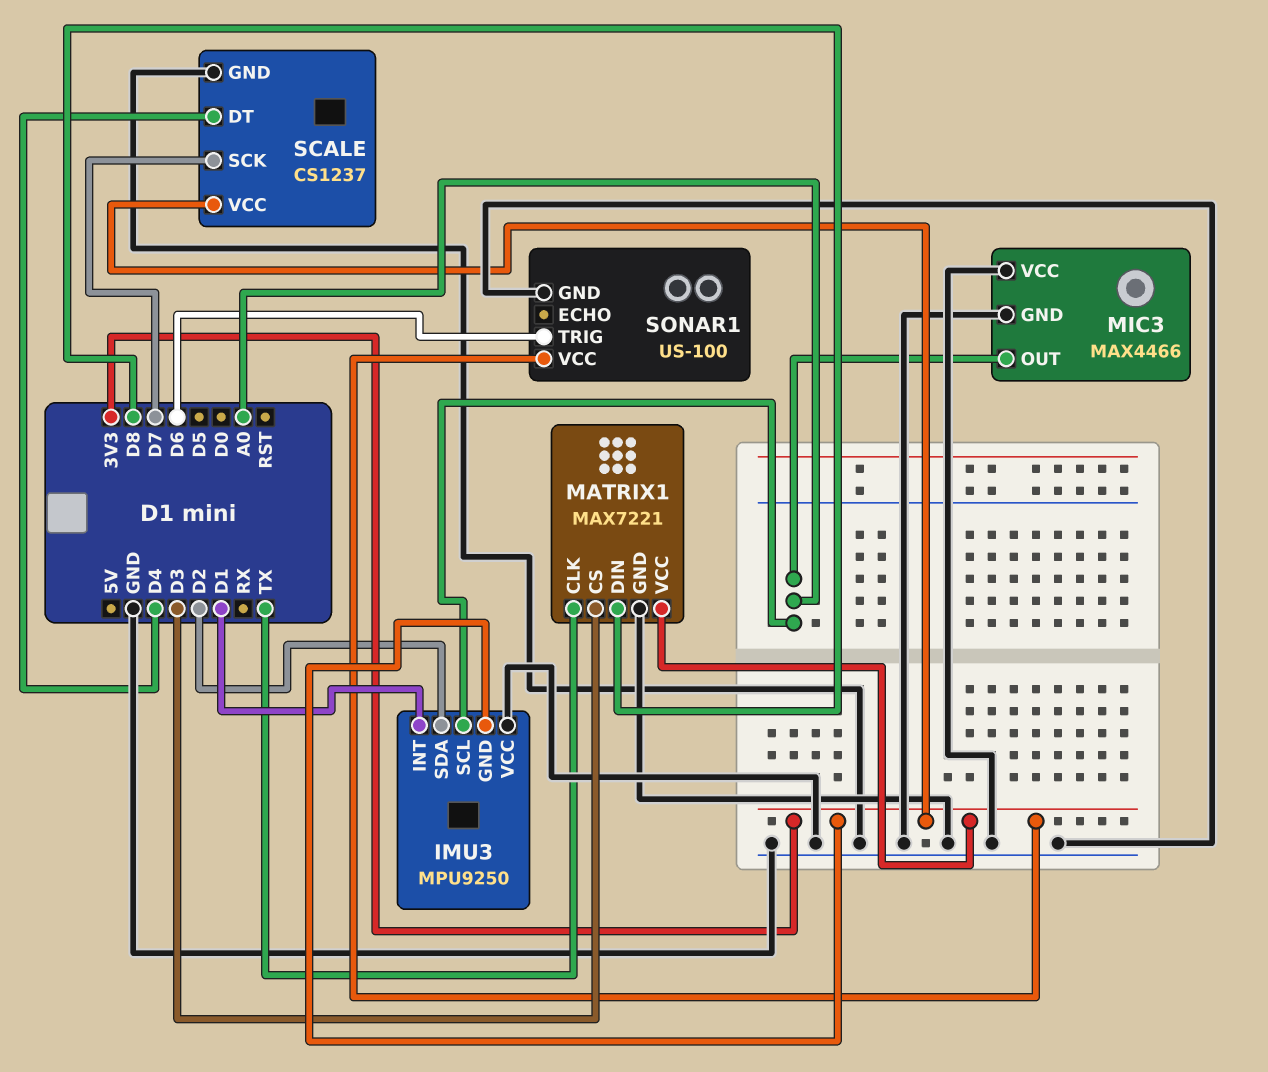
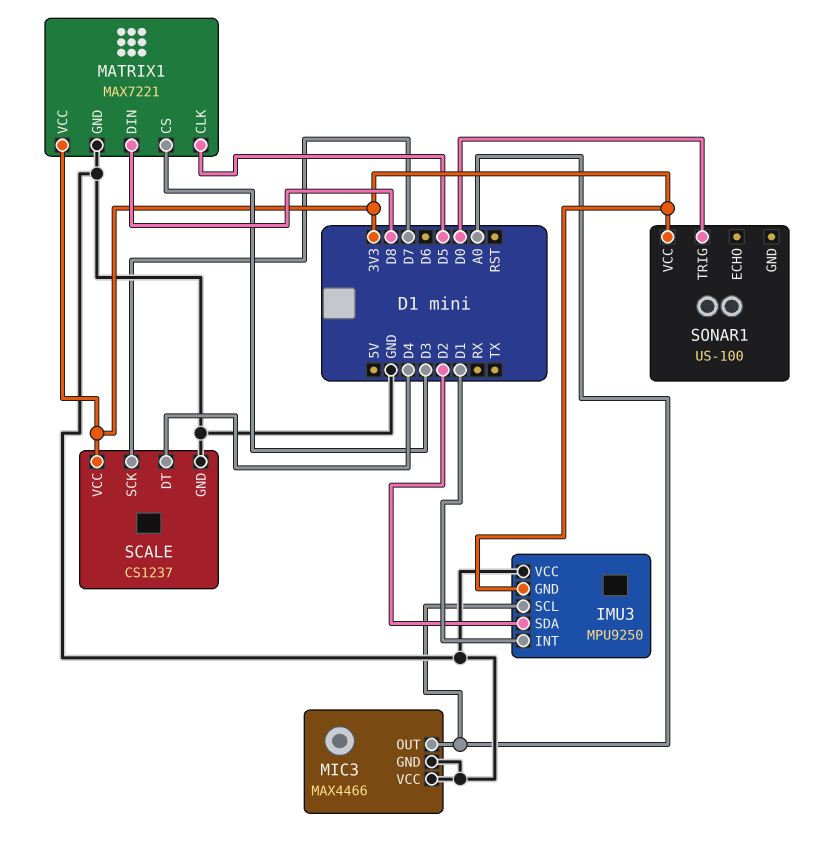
MATRIX1 pin CLK: TX -> D5
SONAR1 pin GND: GND -> none
SONAR1 pin TRIG: D6 -> D0

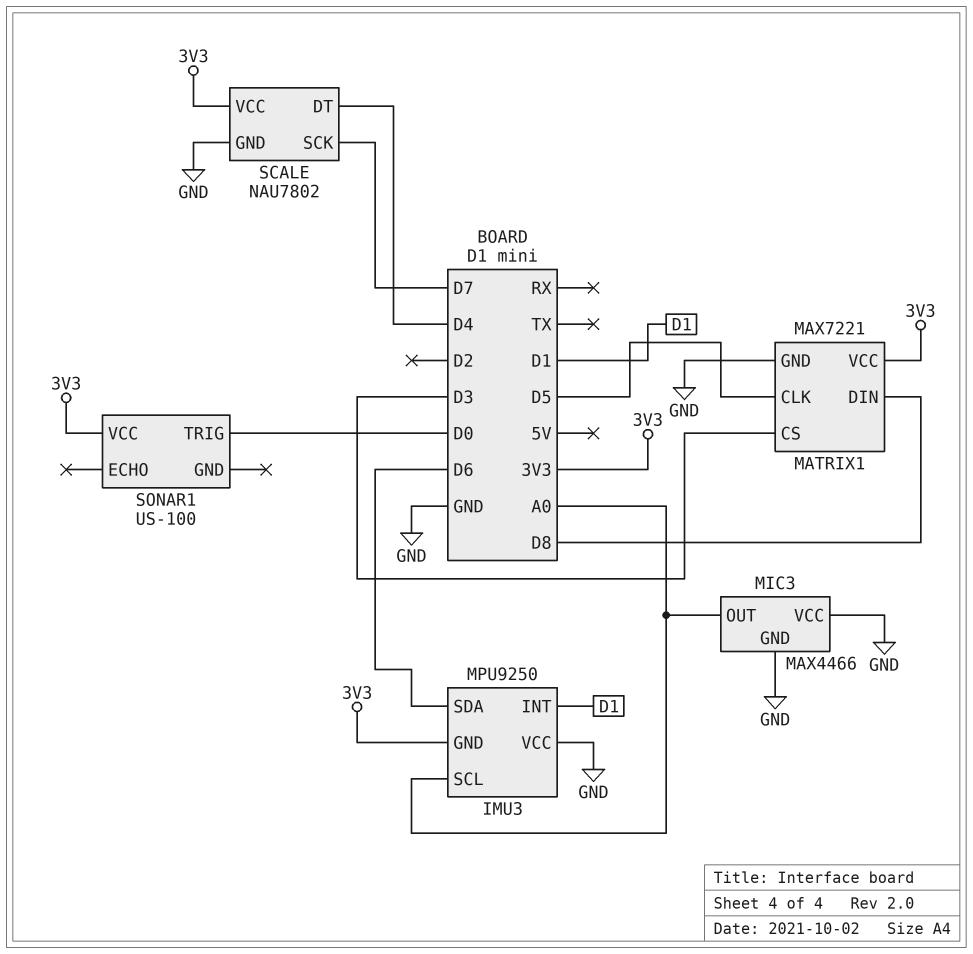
IMU3 pin SDA: D2 -> D6
SCALE: CS1237 -> NAU7802

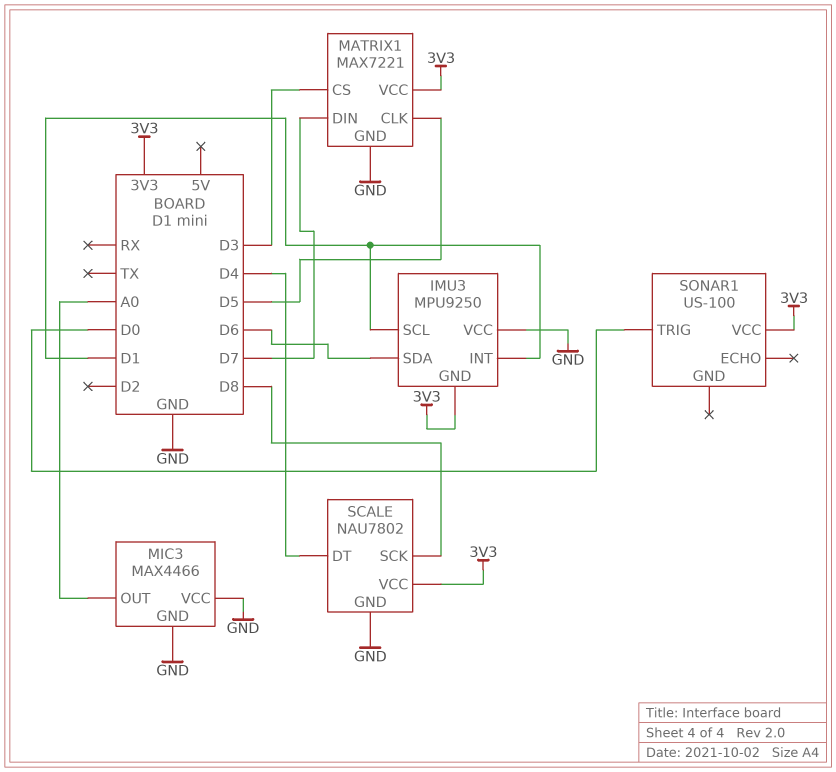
IMU3 pin SCL: A0 -> D1
MATRIX1 pin DIN: D8 -> D7
SCALE pin SCK: D7 -> D8

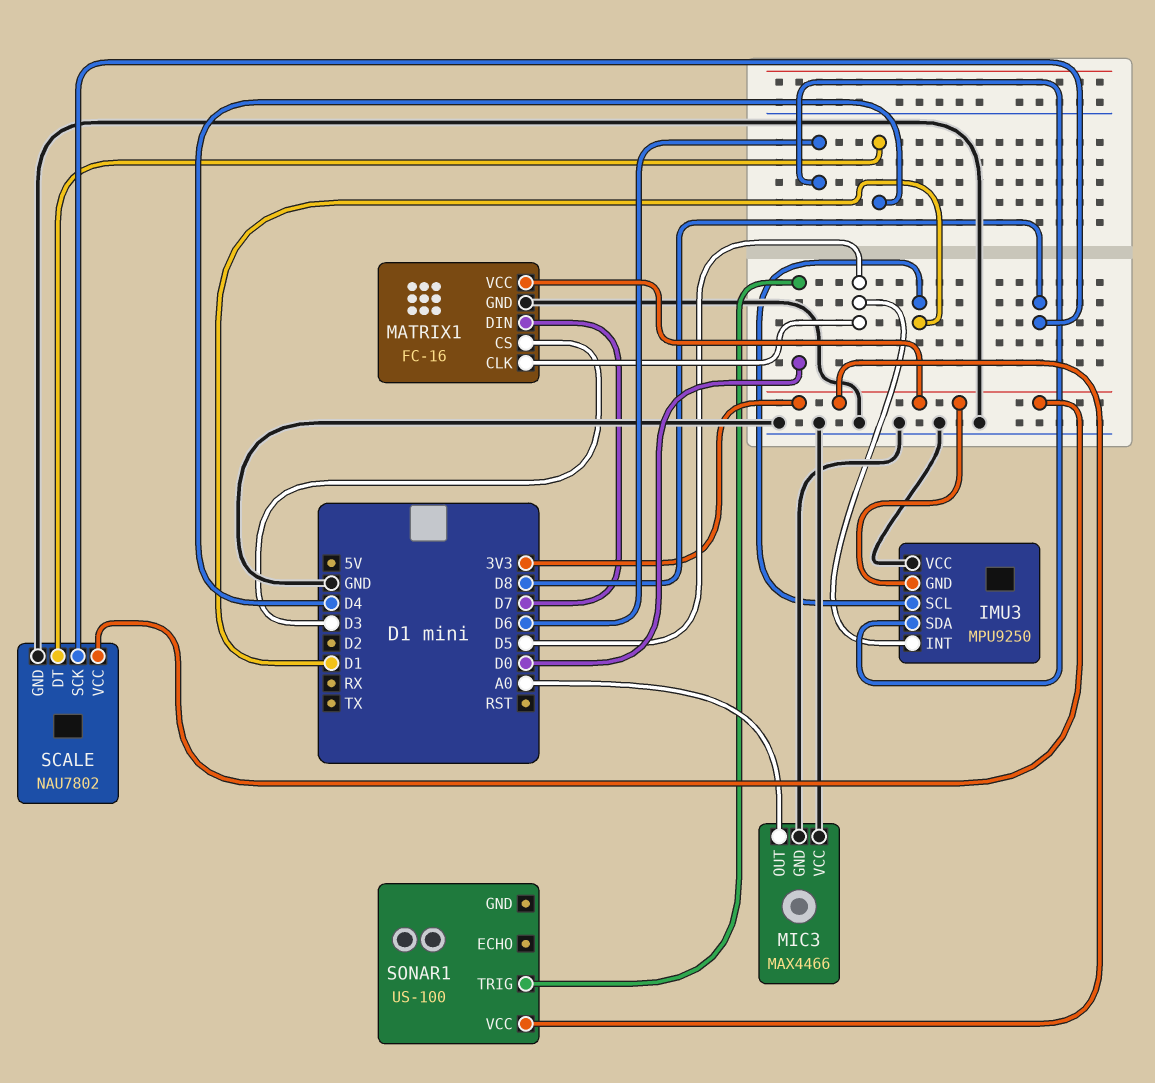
IMU3 pin INT: D1 -> D5
MATRIX1: MAX7221 -> FC-16

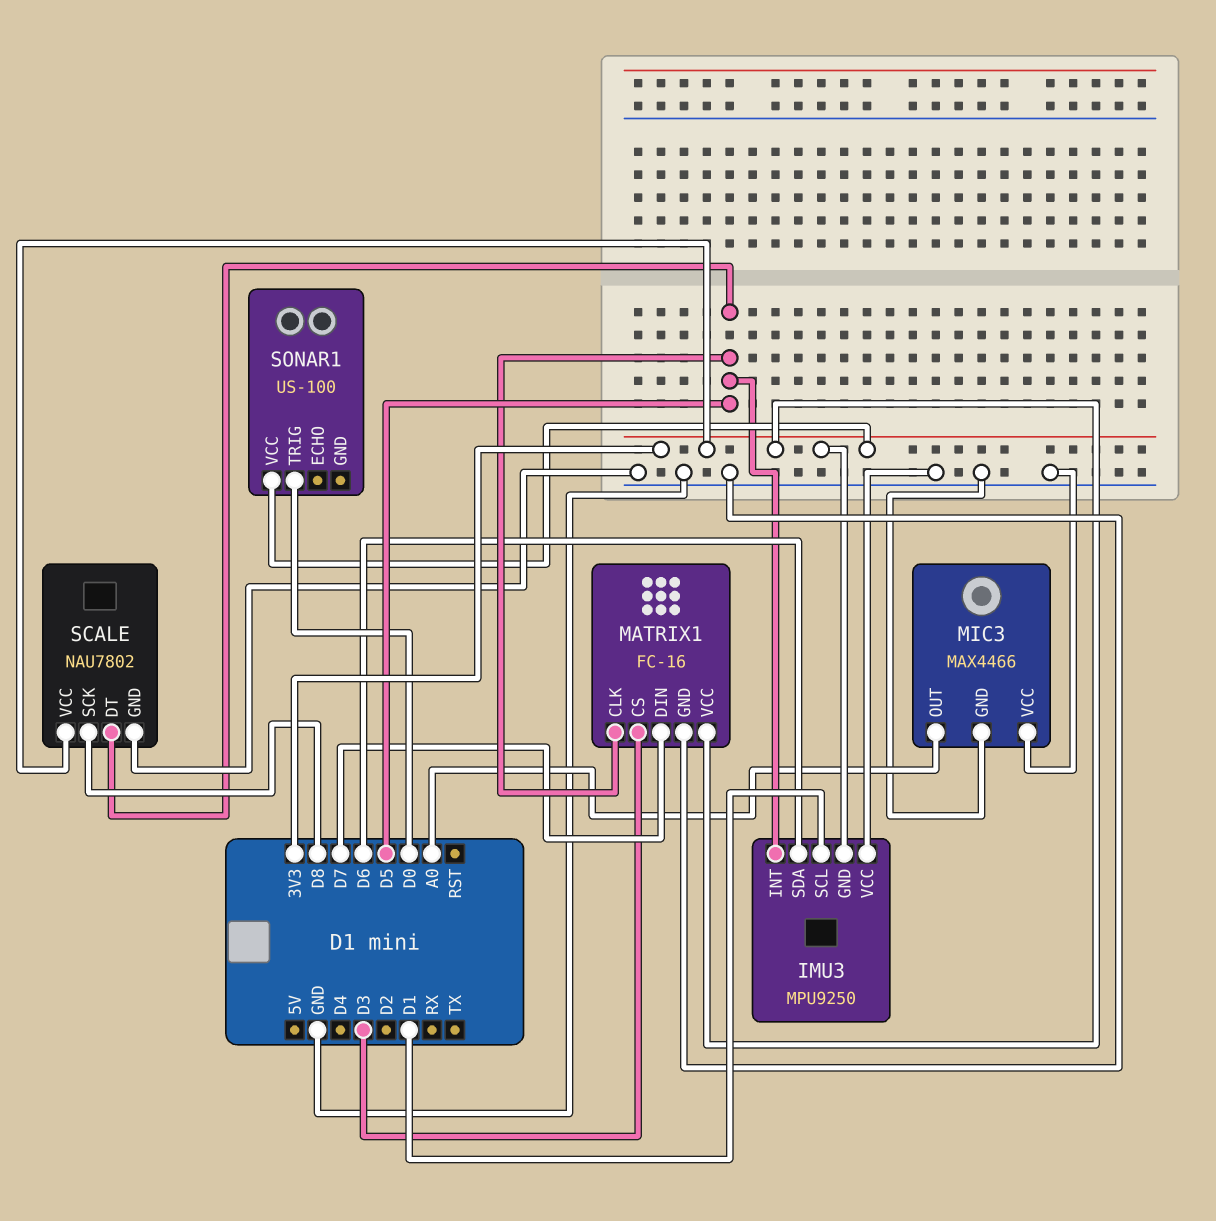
SCALE pin DT: D4 -> D5

